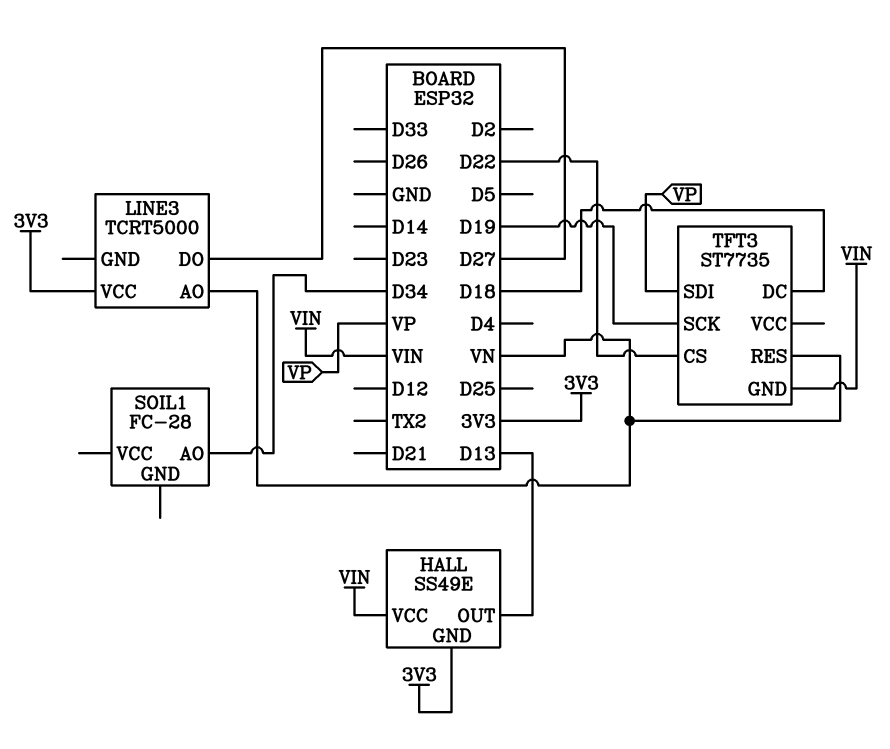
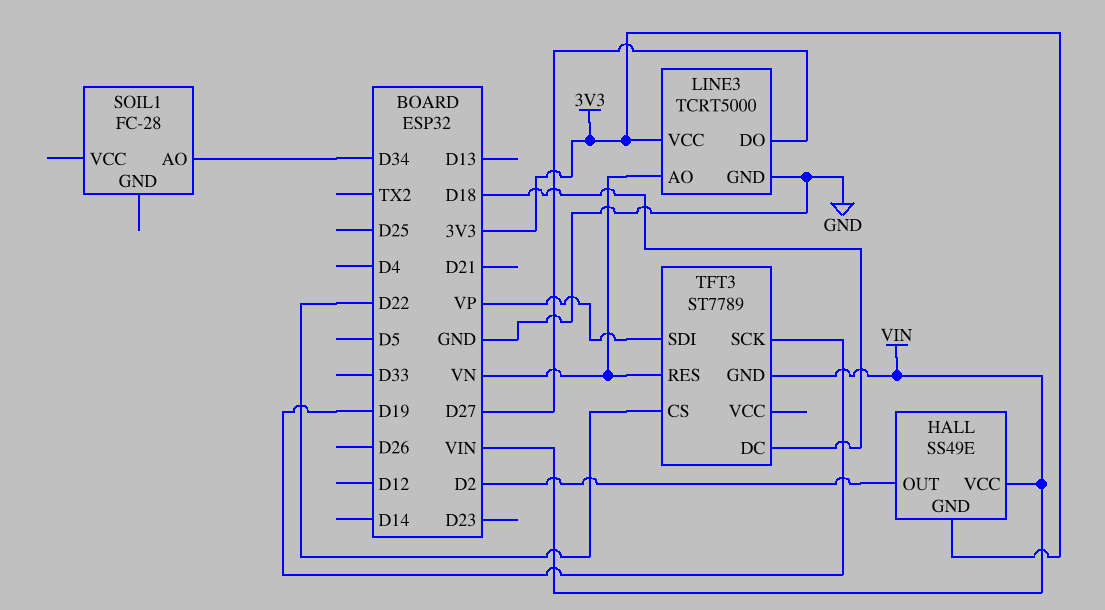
HALL pin OUT: D13 -> D2
LINE3 pin GND: none -> GND
TFT3: ST7735 -> ST7789

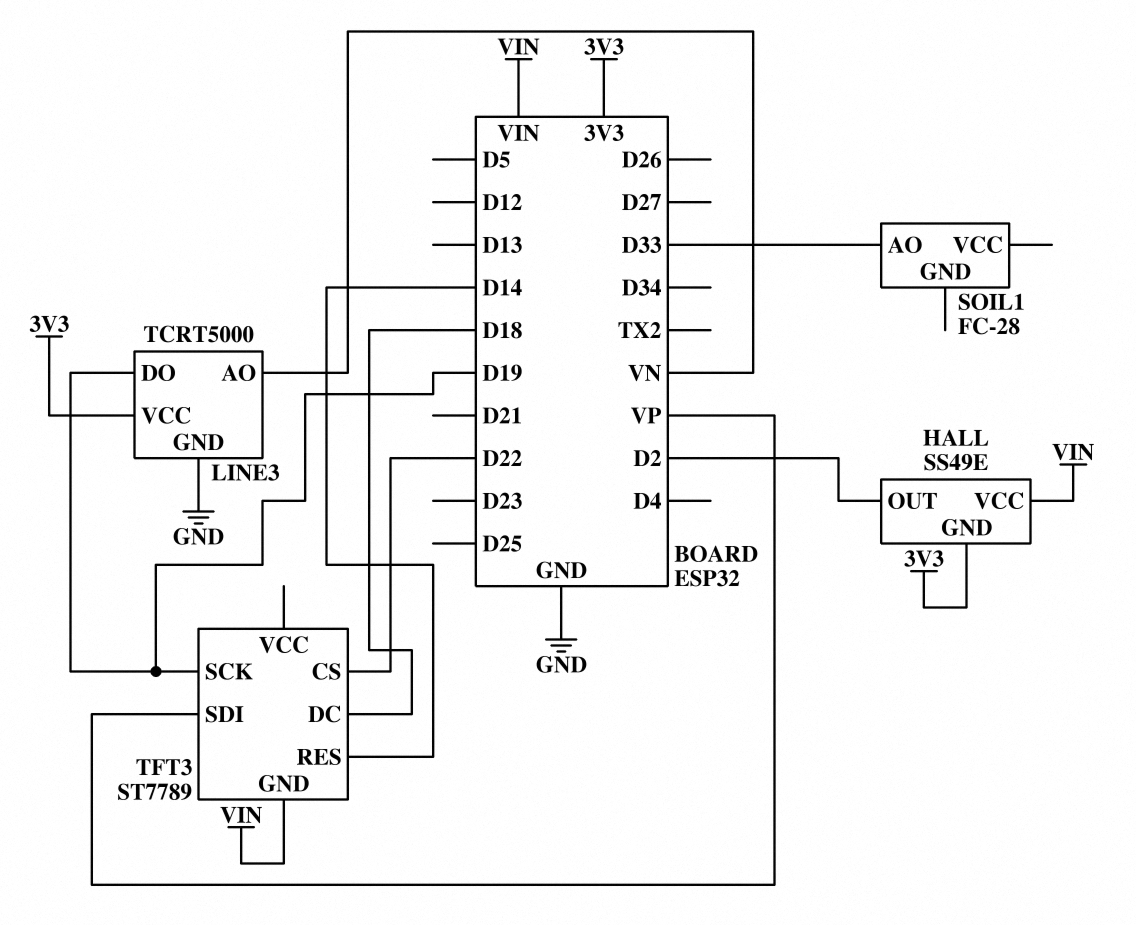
LINE3 pin DO: D27 -> D19
SOIL1 pin AO: D34 -> D33
TFT3 pin RES: VN -> D14

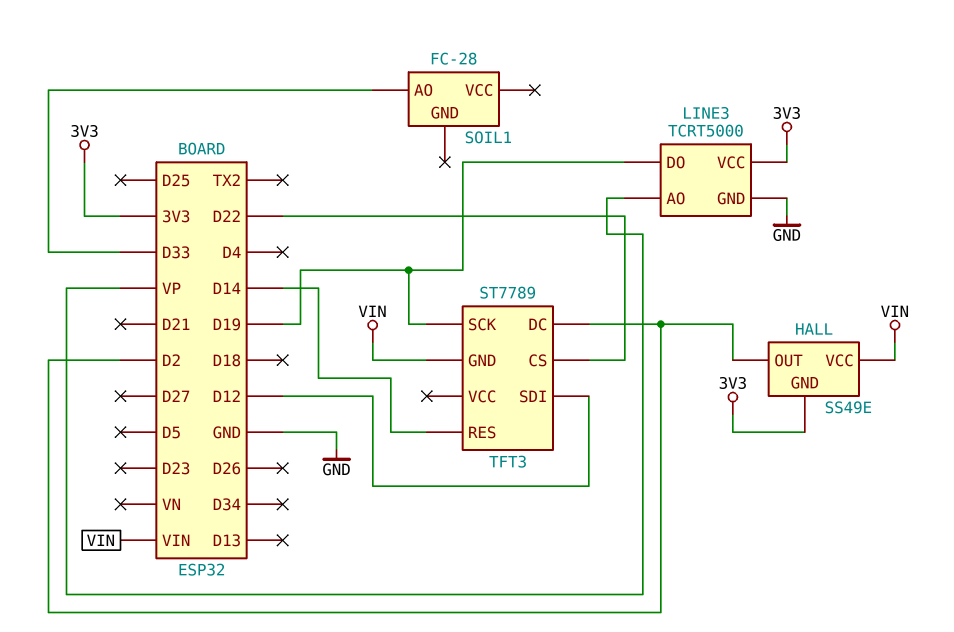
LINE3 pin AO: VN -> VP
TFT3 pin DC: D18 -> D2
TFT3 pin SDI: VP -> D12

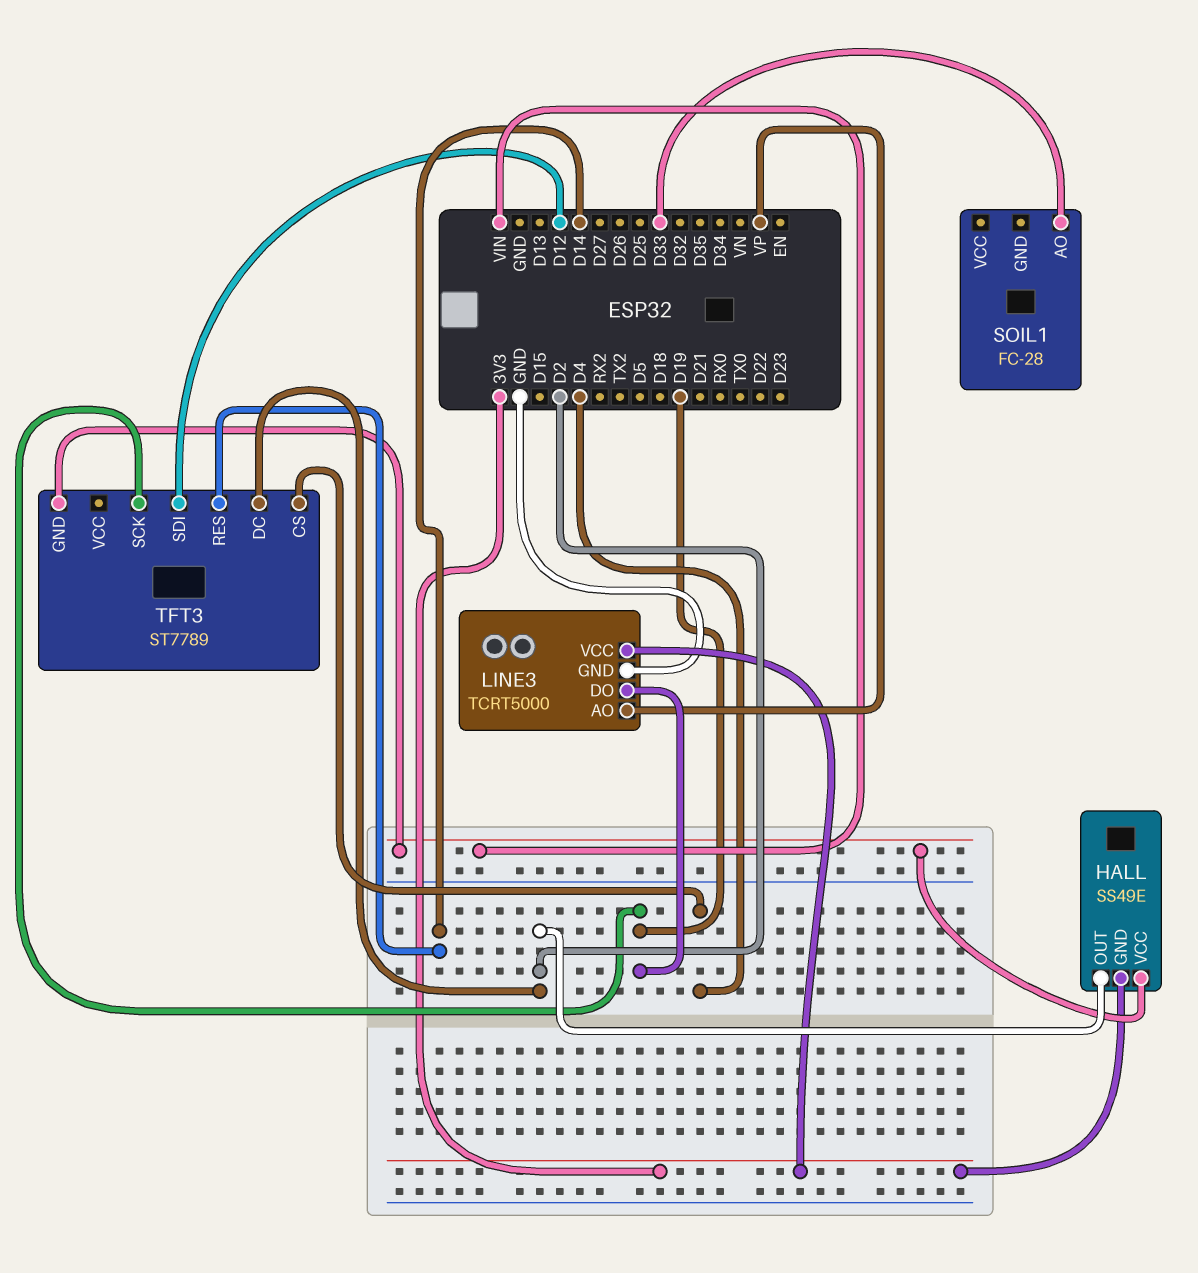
TFT3 pin CS: D22 -> D4

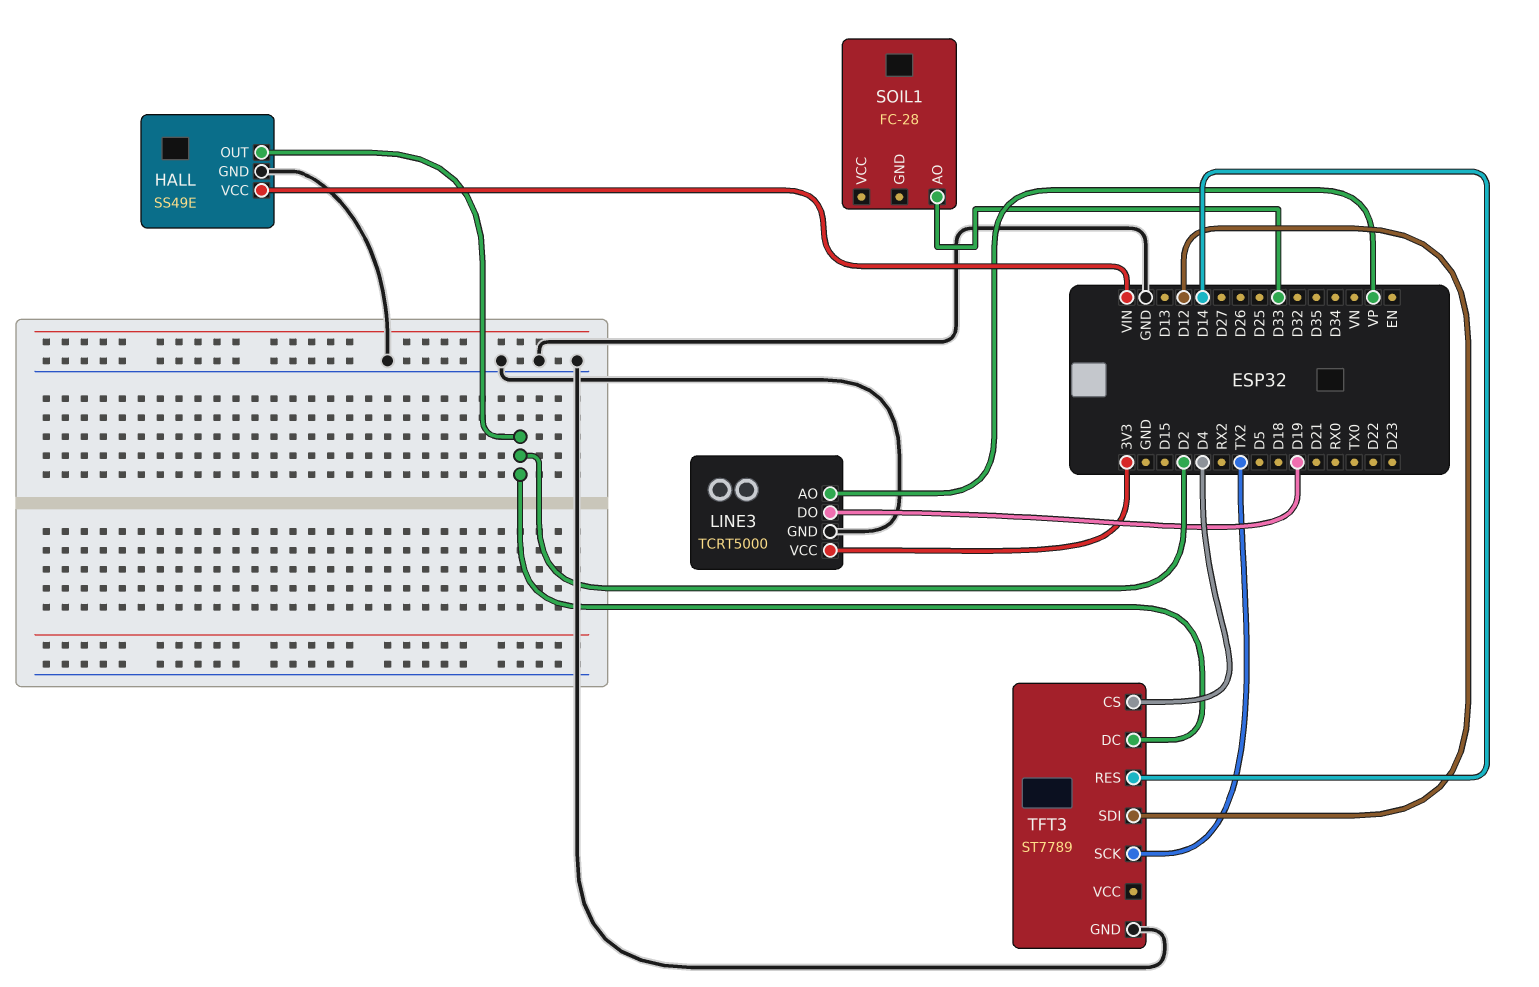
HALL pin GND: 3V3 -> GND
TFT3 pin GND: VIN -> GND
TFT3 pin SCK: D19 -> TX2

